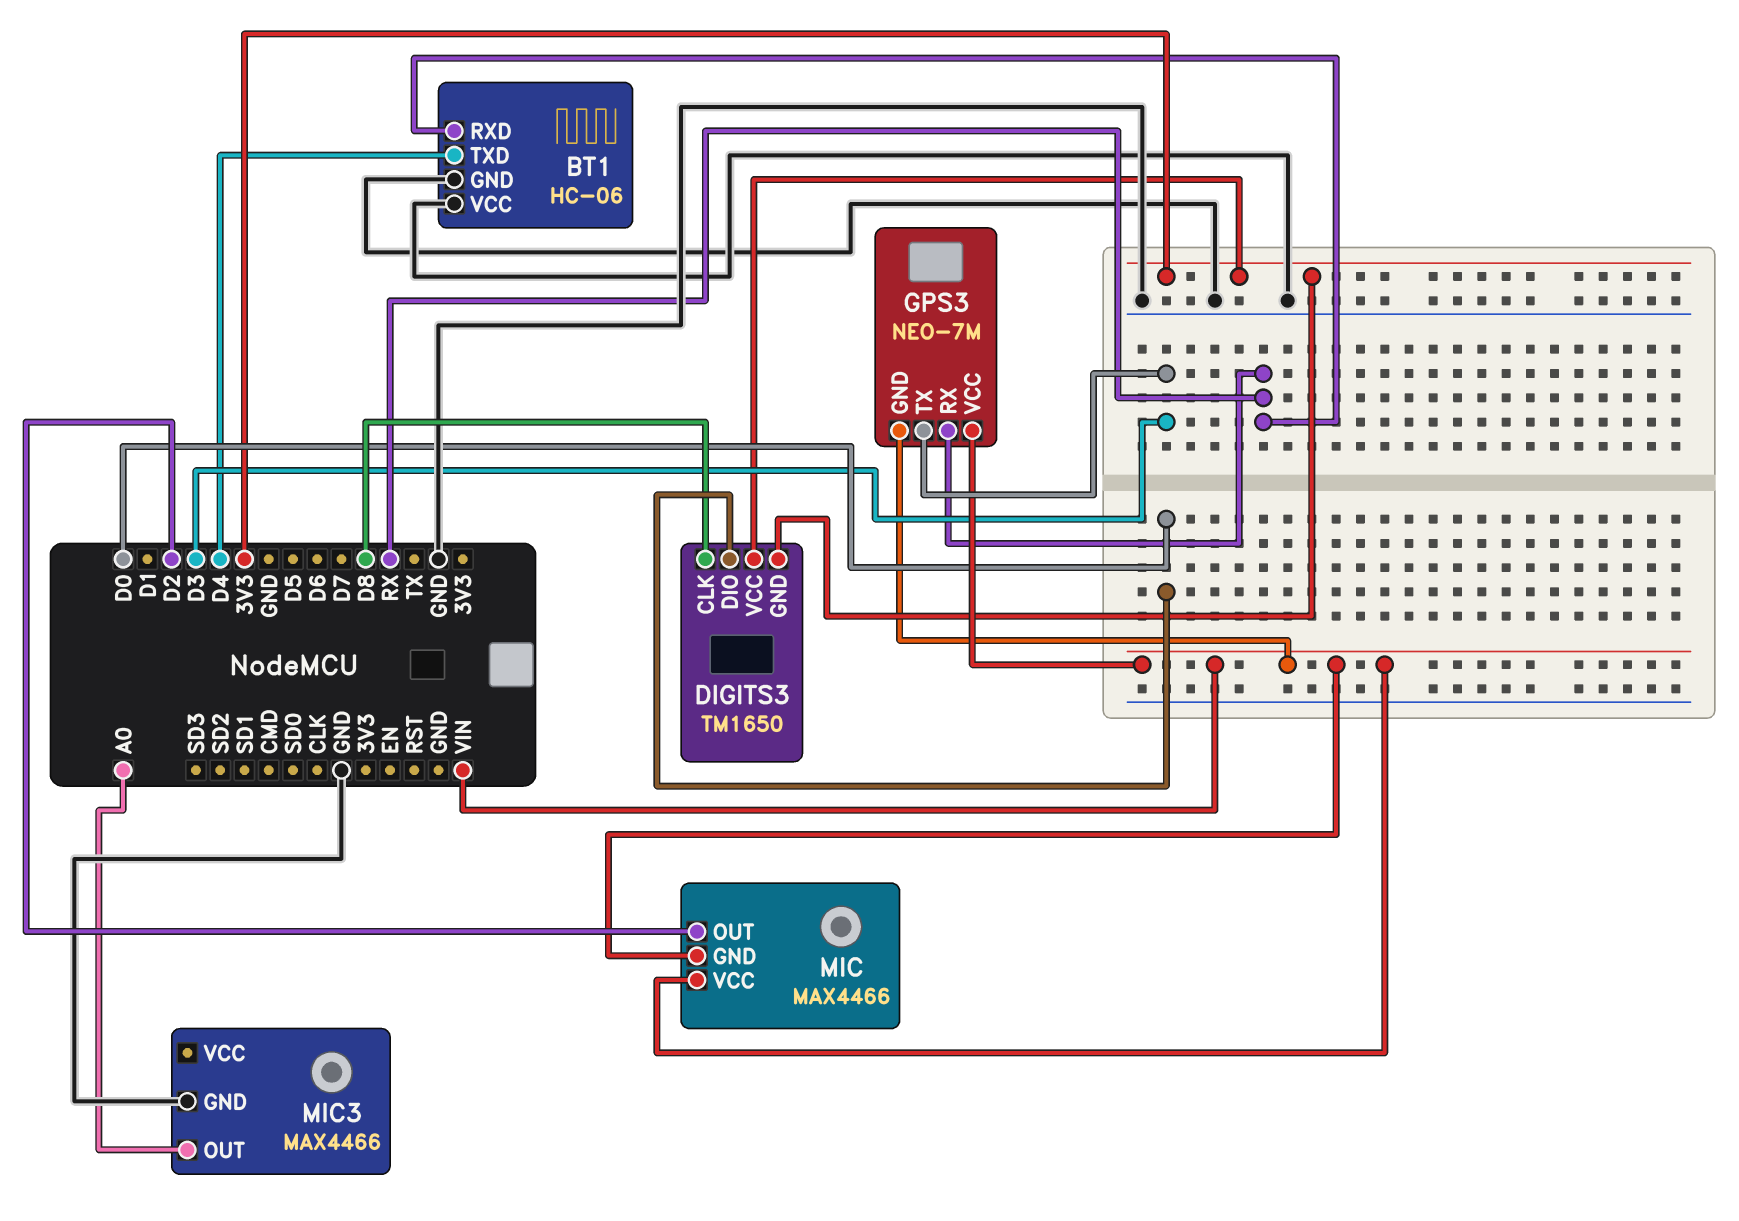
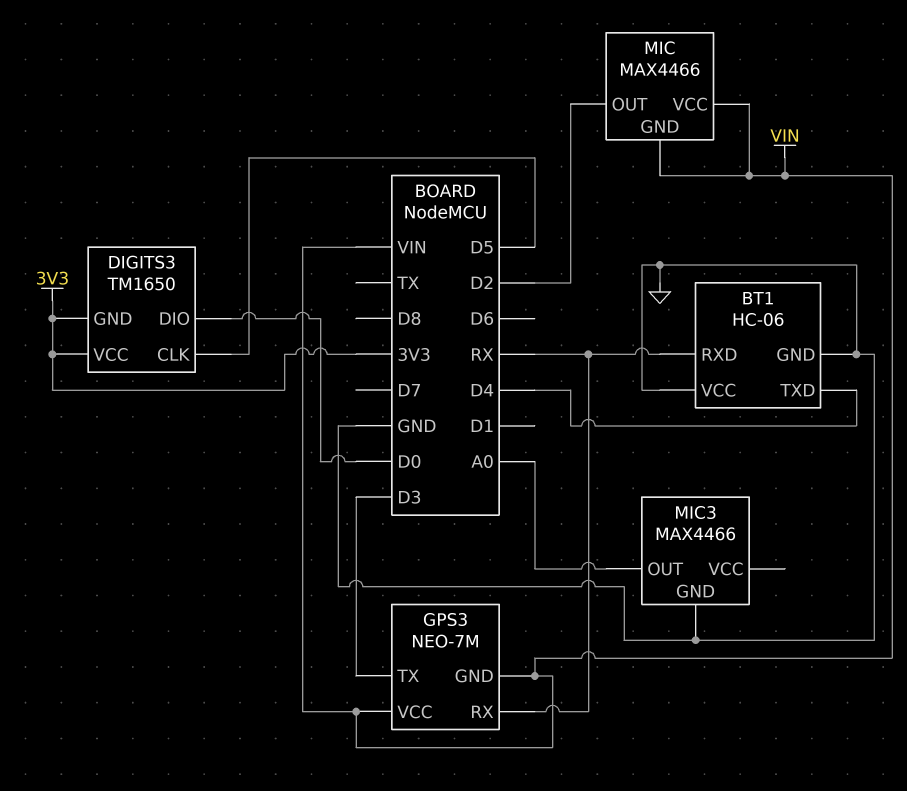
DIGITS3 pin CLK: D8 -> D5

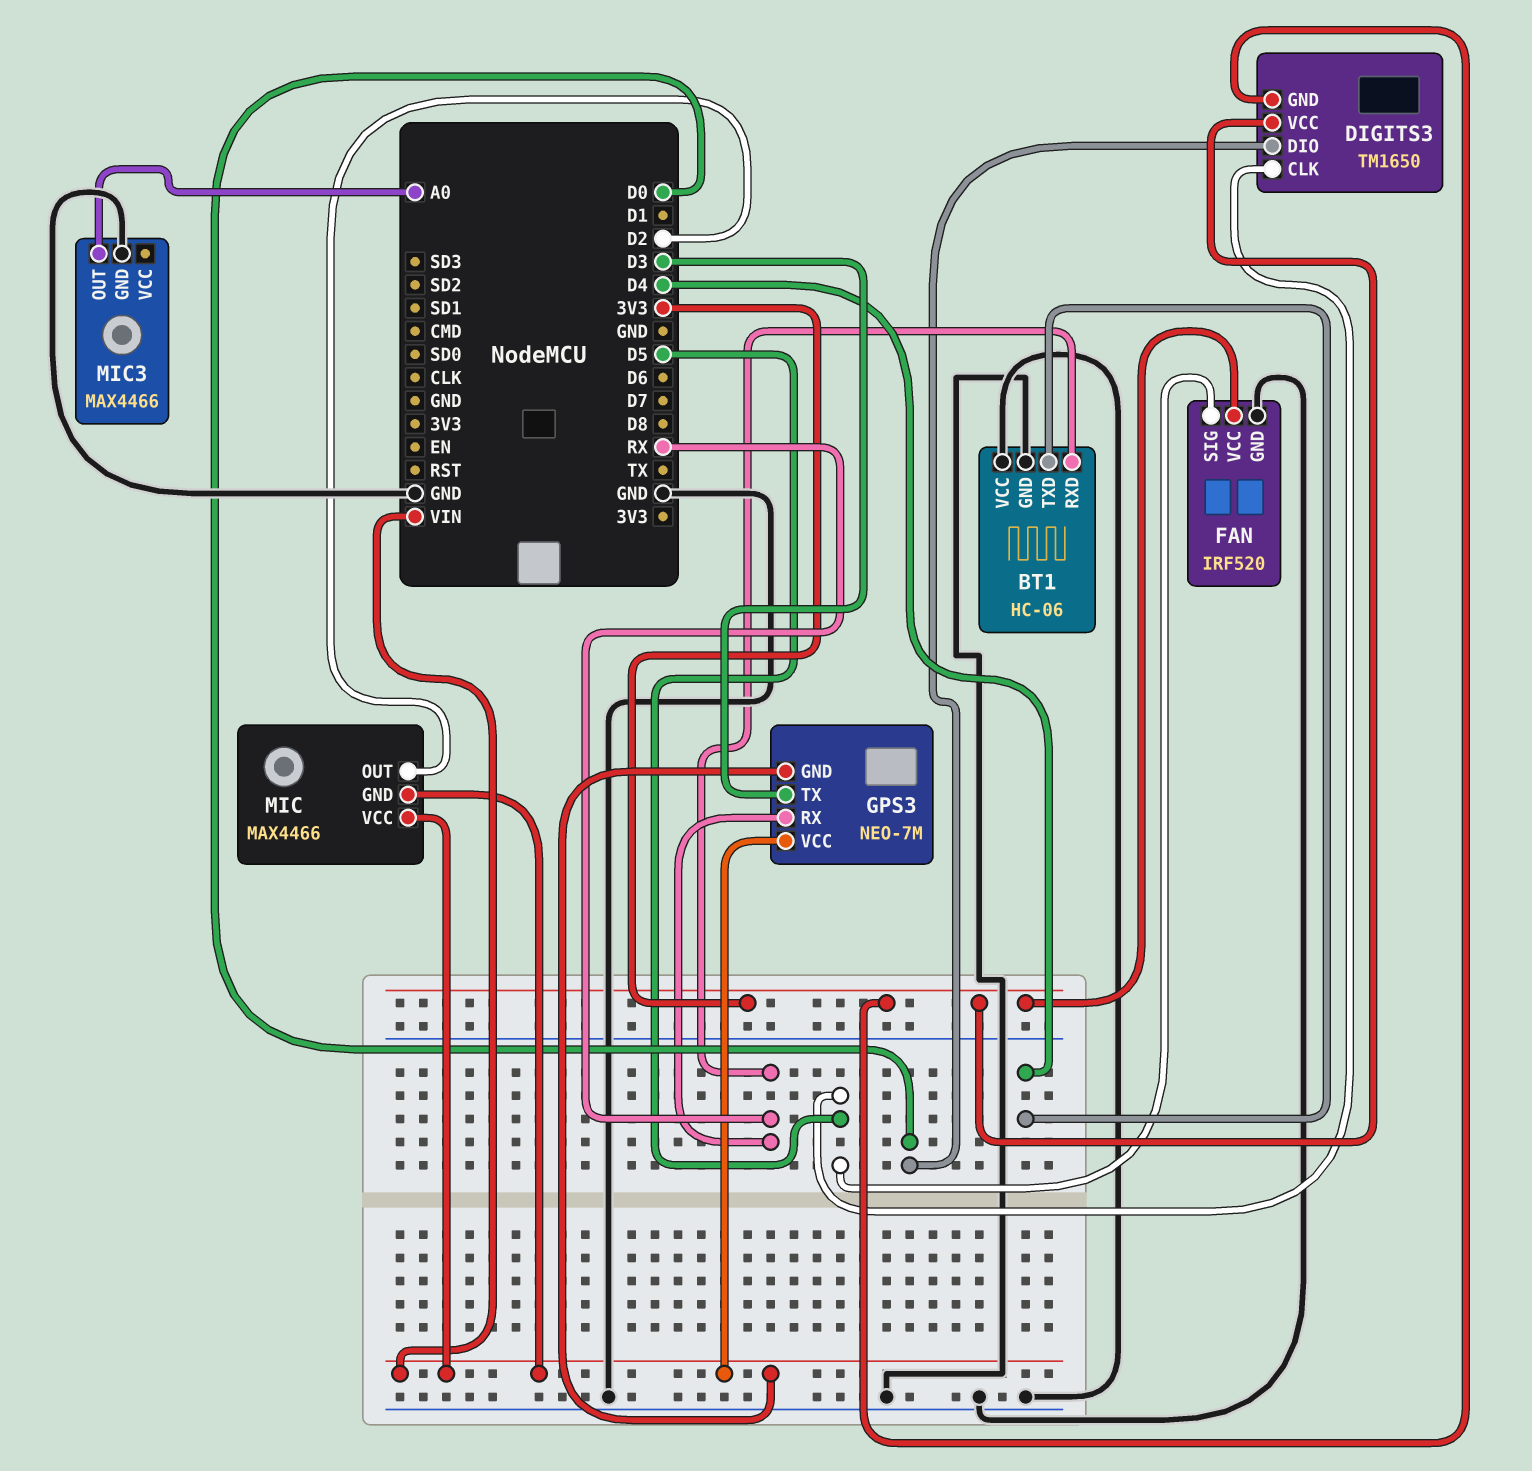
FAN: none -> IRF520
FAN pin GND: none -> GND
FAN pin SIG: none -> D5
FAN pin VCC: none -> 3V3

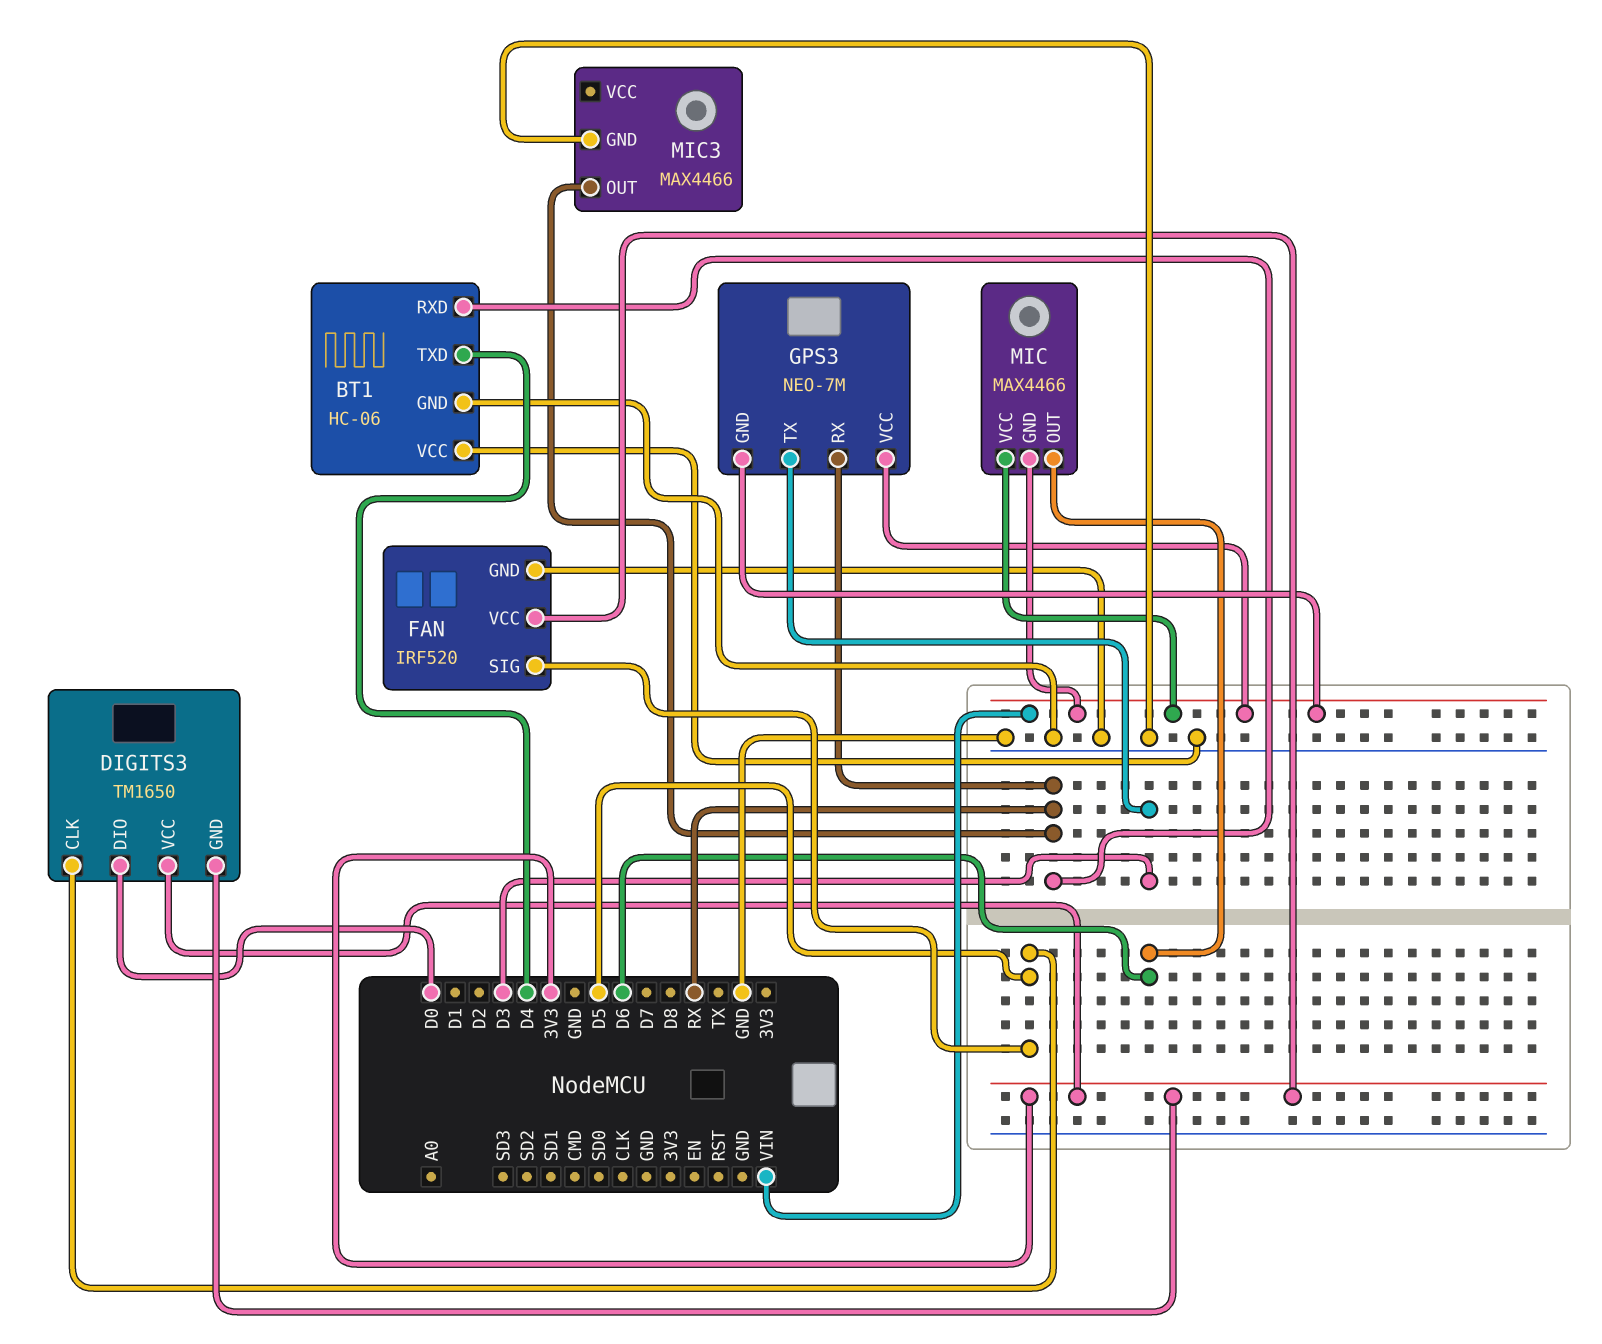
MIC pin OUT: D2 -> D6
MIC3 pin OUT: A0 -> RX

